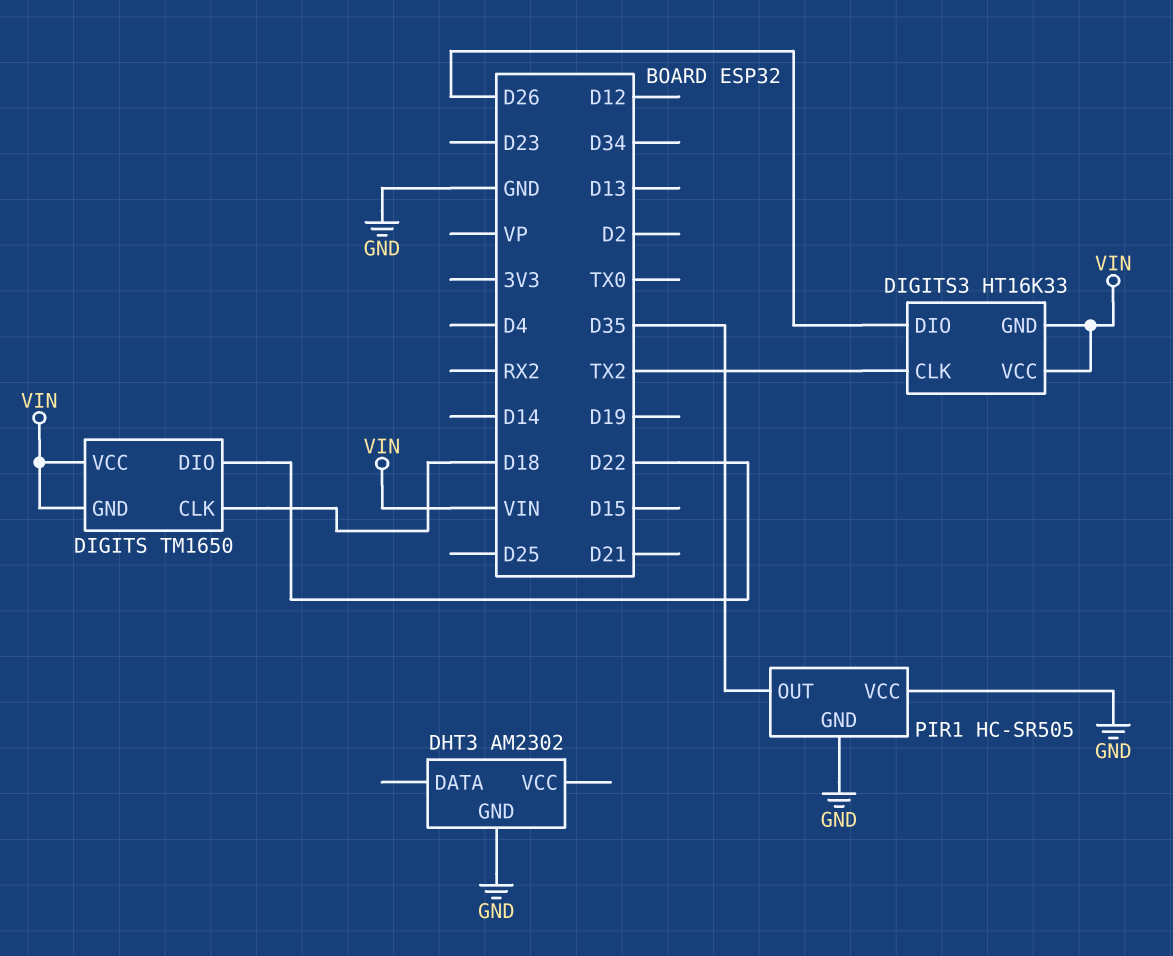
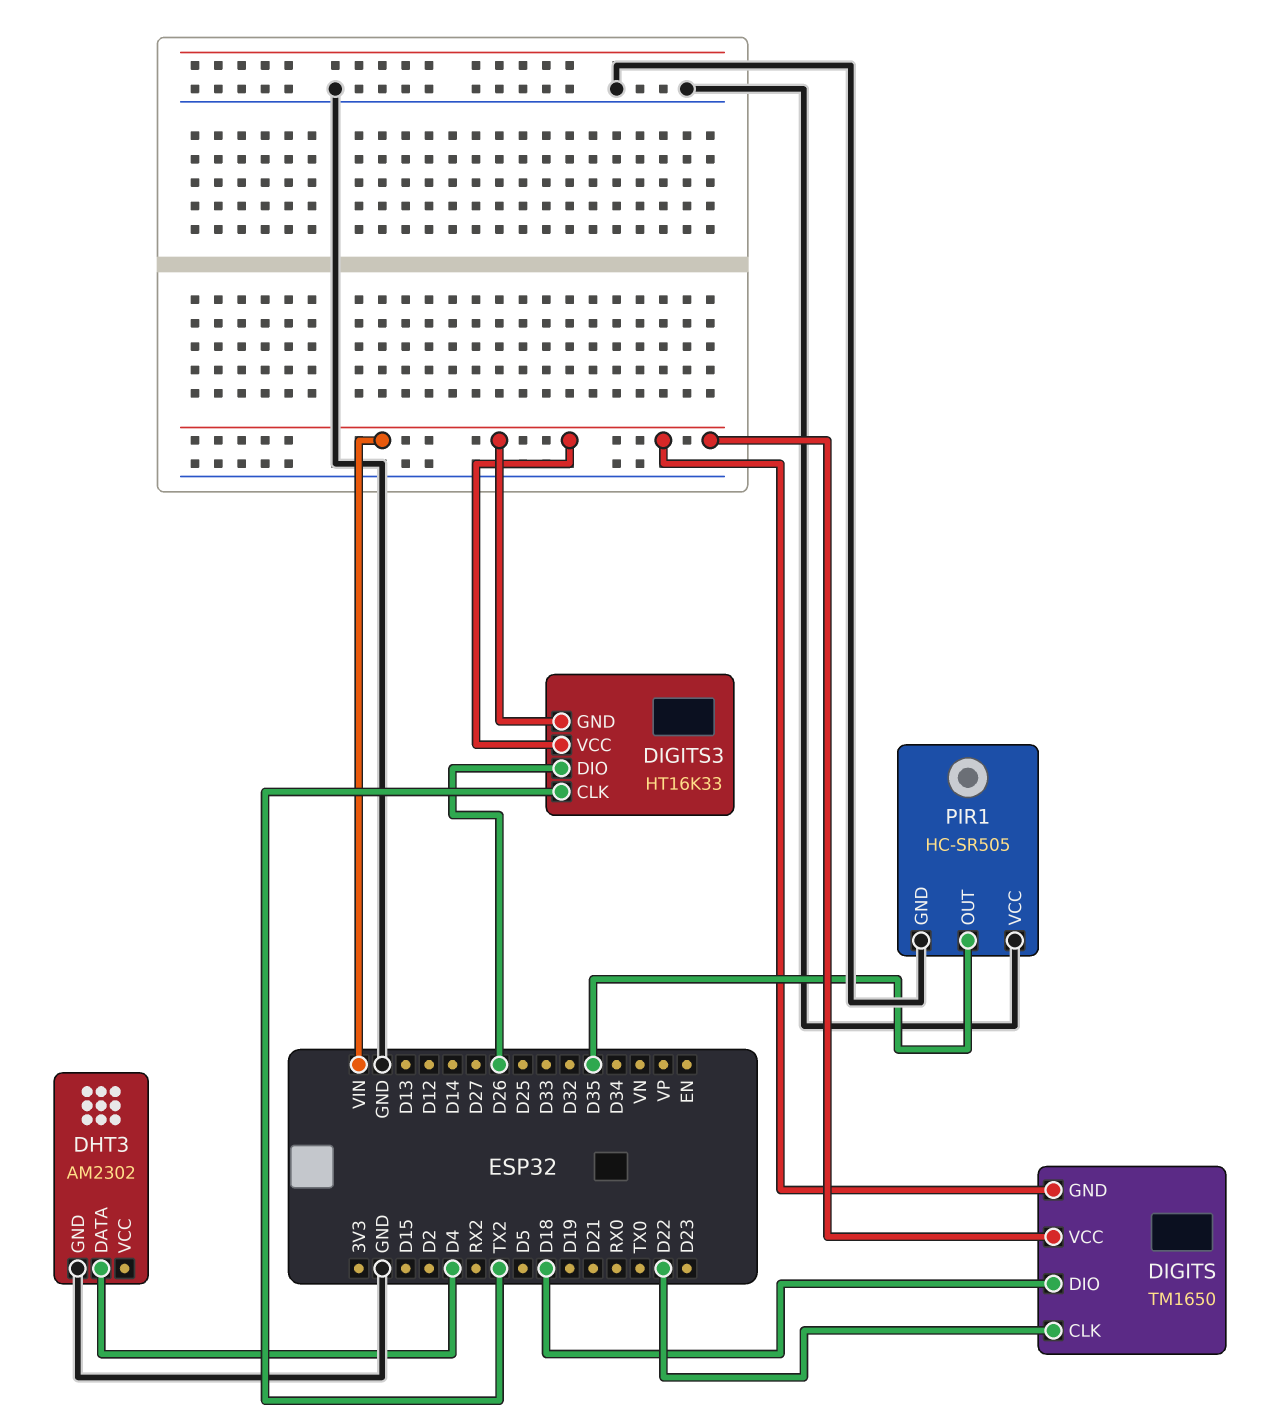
DHT3 pin DATA: none -> D4
DIGITS pin CLK: D18 -> D22
DIGITS pin DIO: D22 -> D18

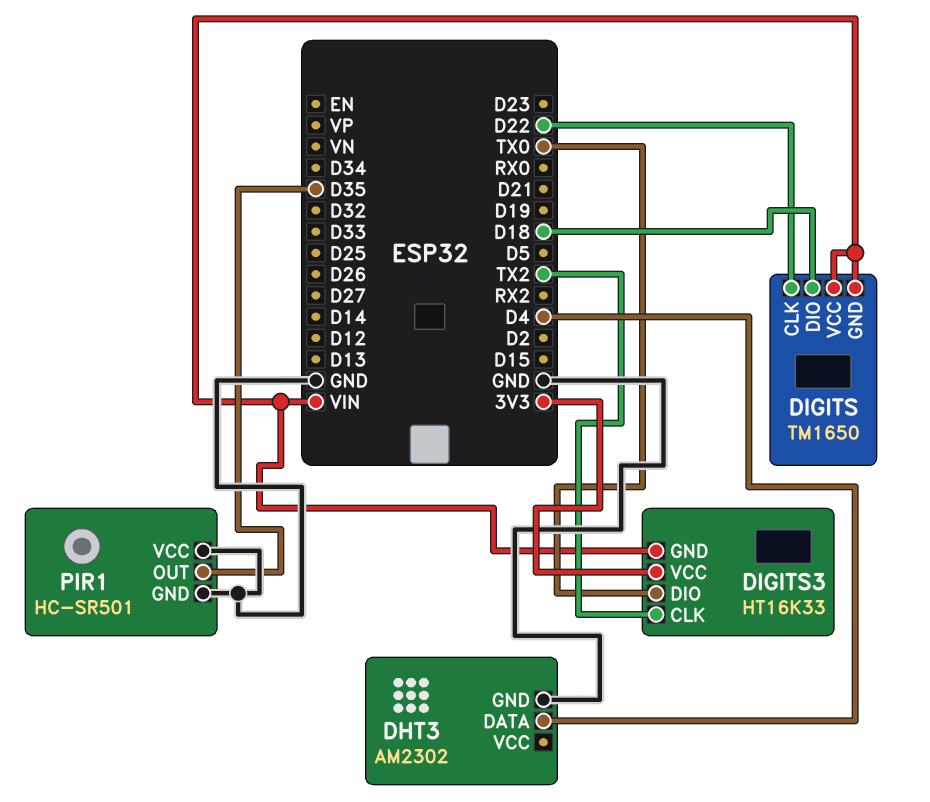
DIGITS3 pin DIO: D26 -> TX0
DIGITS3 pin VCC: VIN -> 3V3
PIR1: HC-SR505 -> HC-SR501

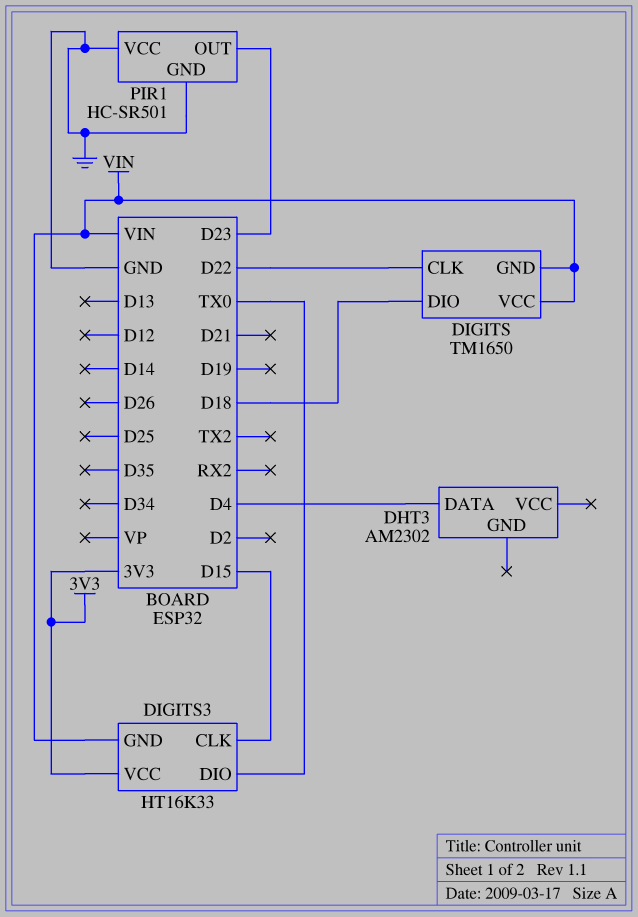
DHT3 pin GND: GND -> none
DIGITS3 pin CLK: TX2 -> D15
PIR1 pin OUT: D35 -> D23

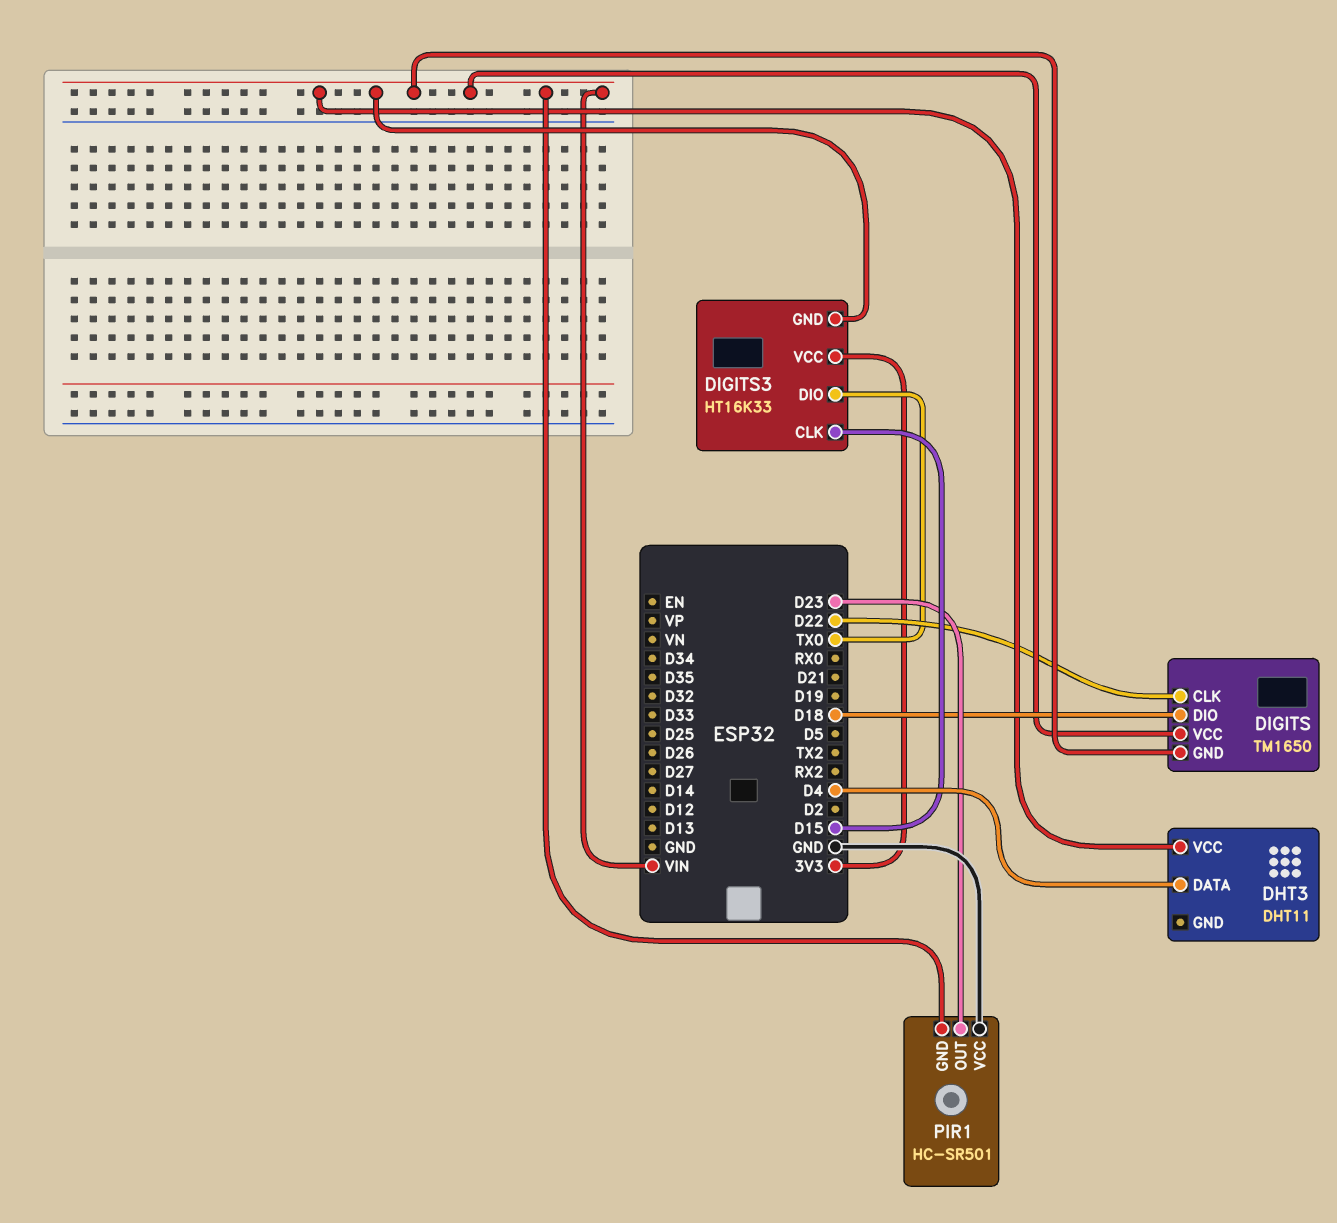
DHT3: AM2302 -> DHT11
DHT3 pin VCC: none -> VIN
PIR1 pin GND: GND -> VIN

